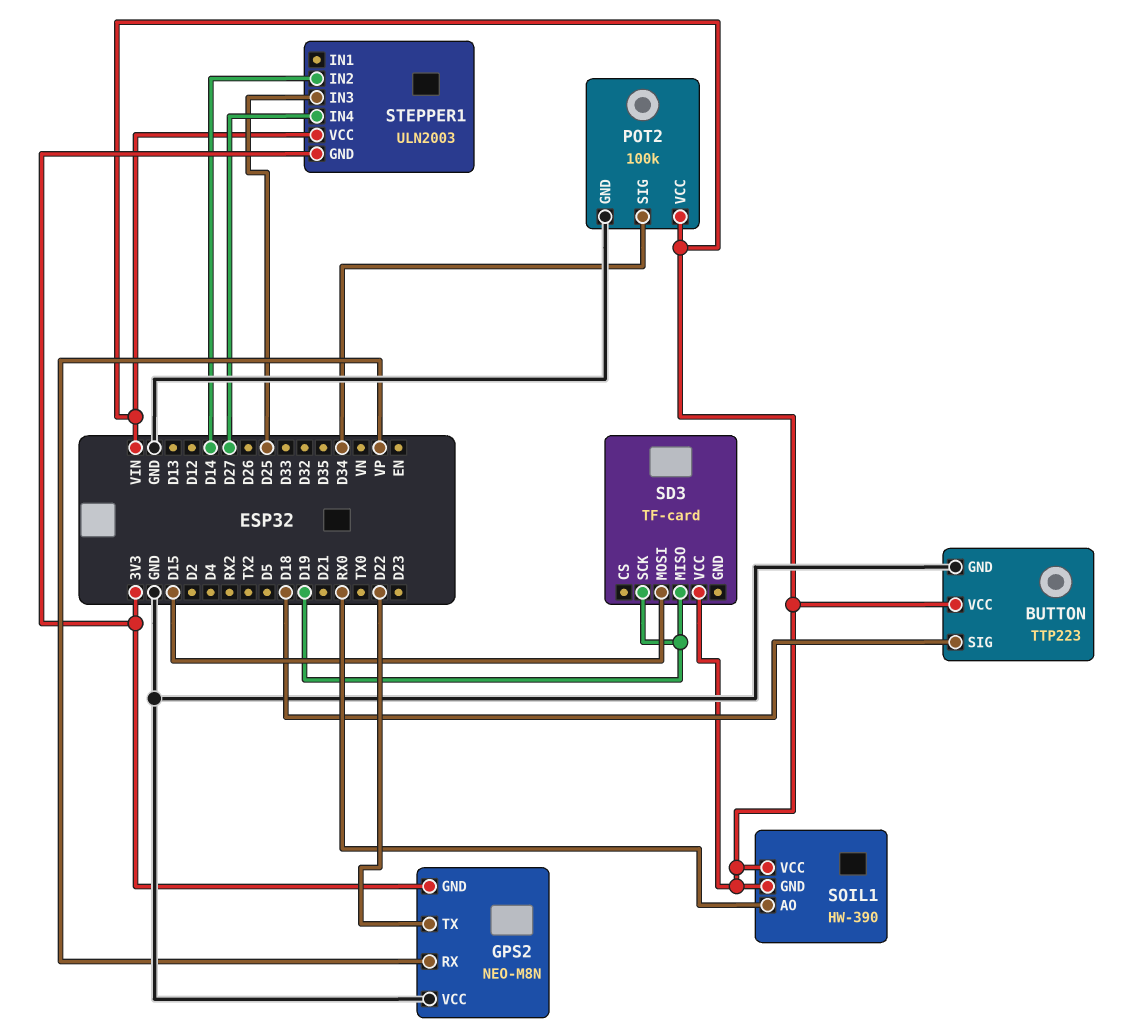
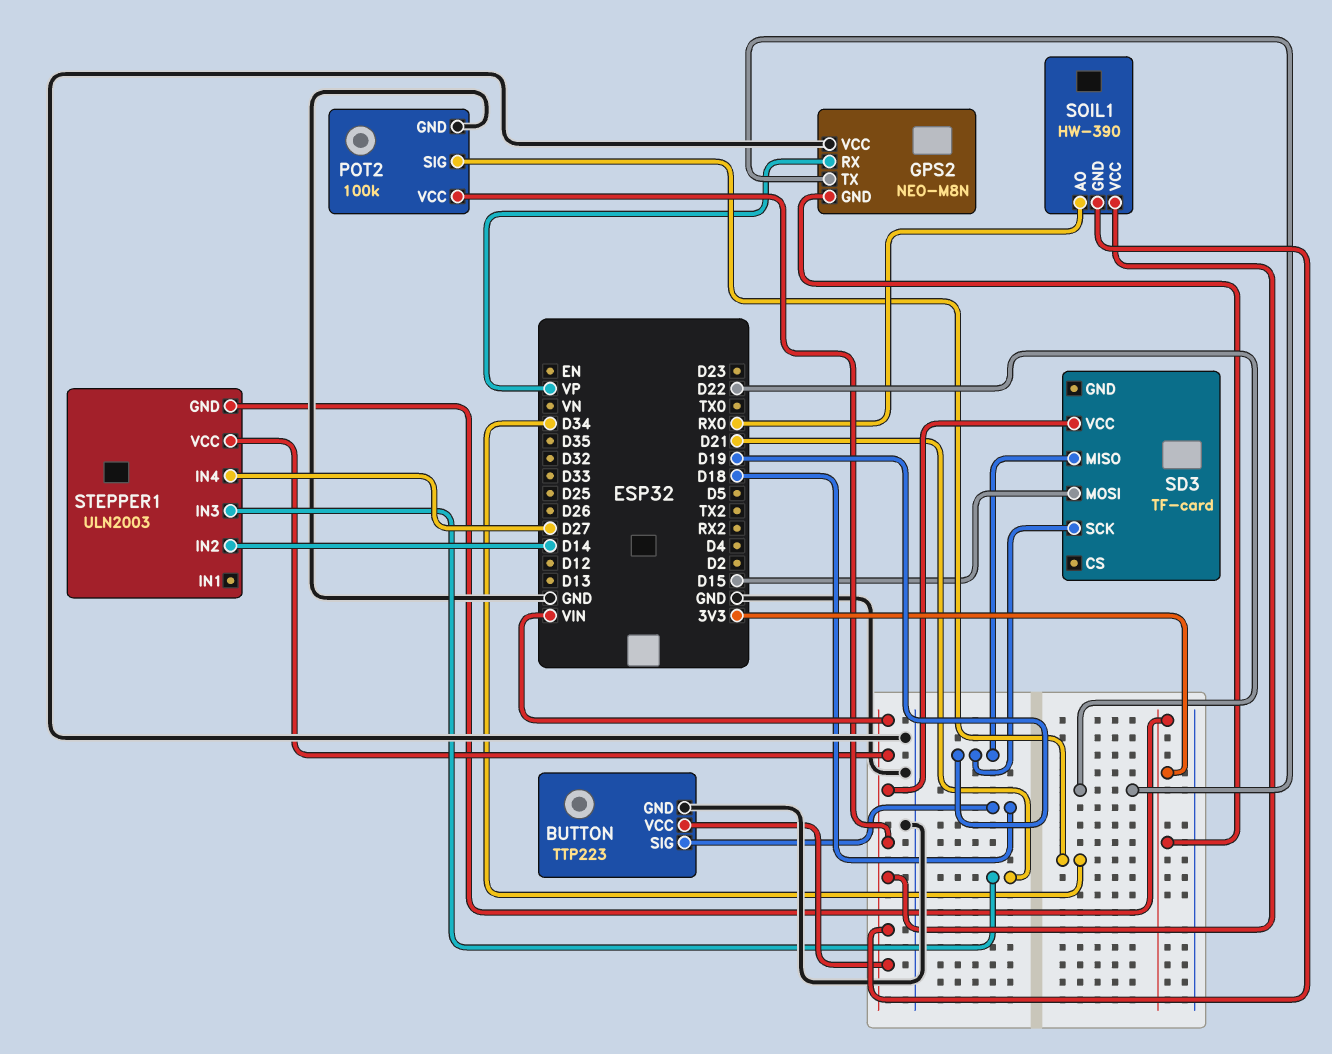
STEPPER1 pin IN3: D25 -> D21

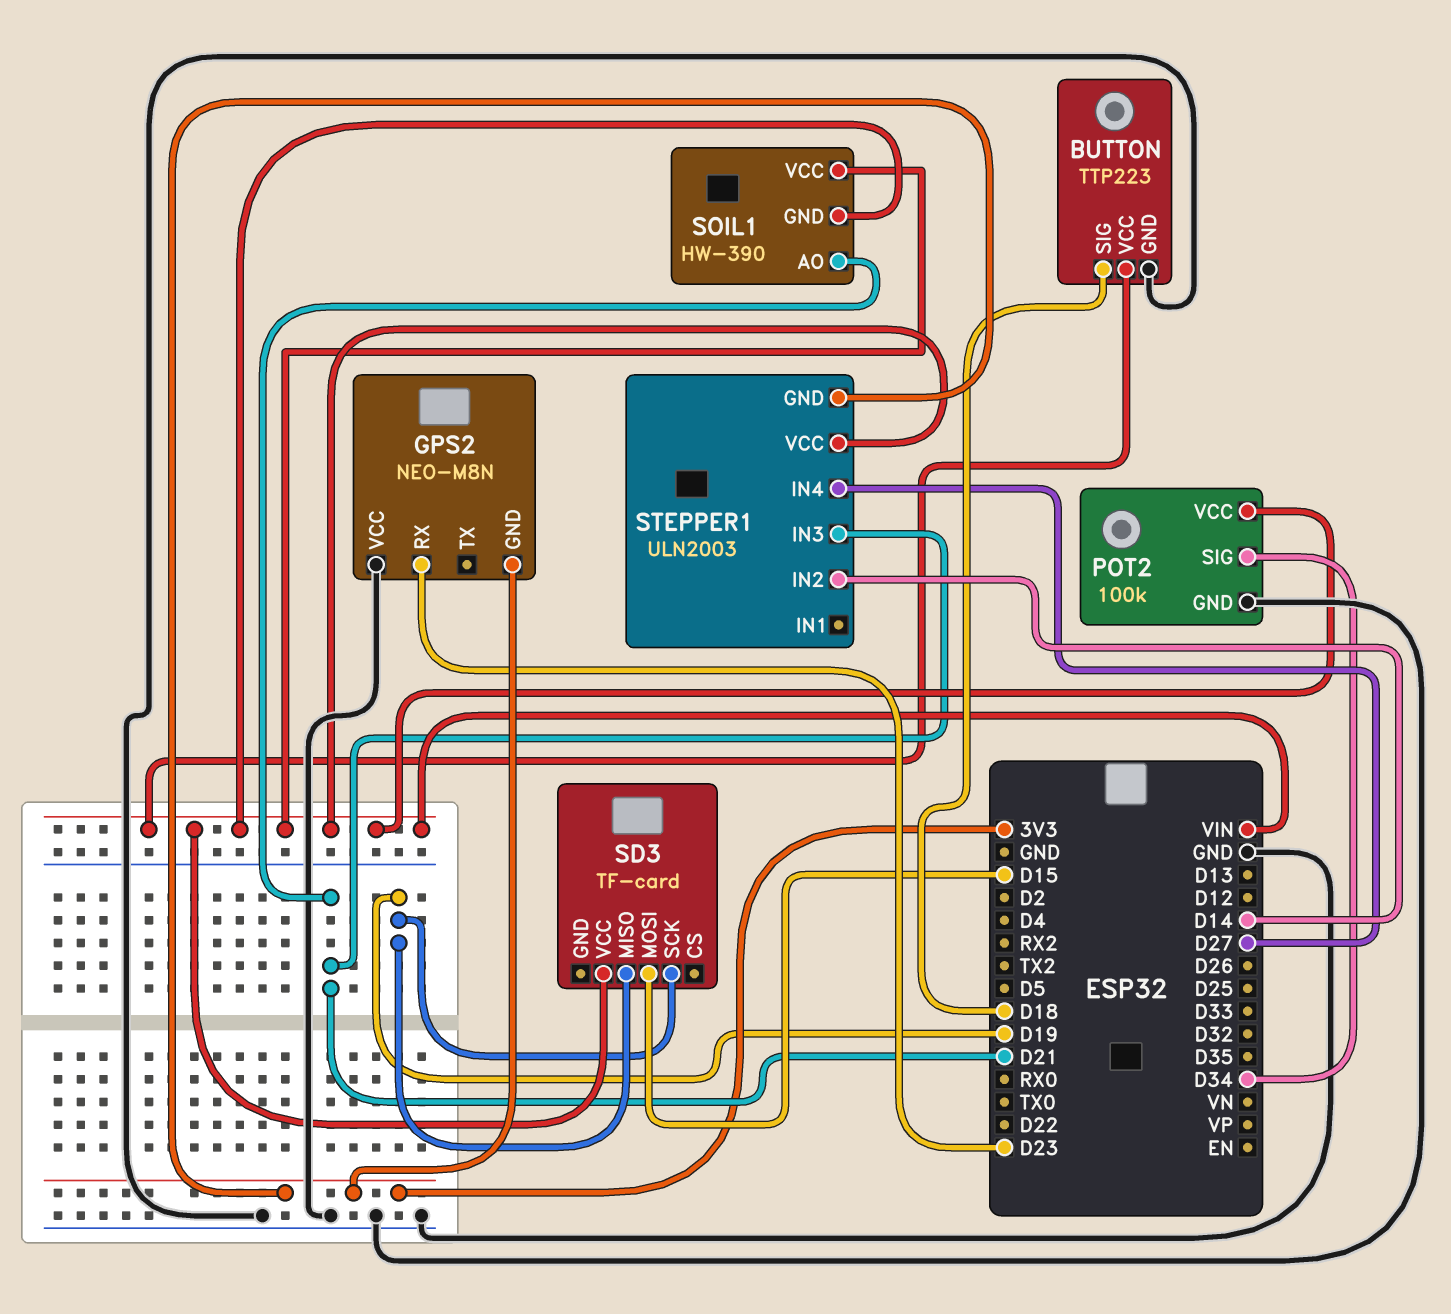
GPS2 pin RX: VP -> D23
GPS2 pin TX: D22 -> none
SOIL1 pin AO: RX0 -> D21

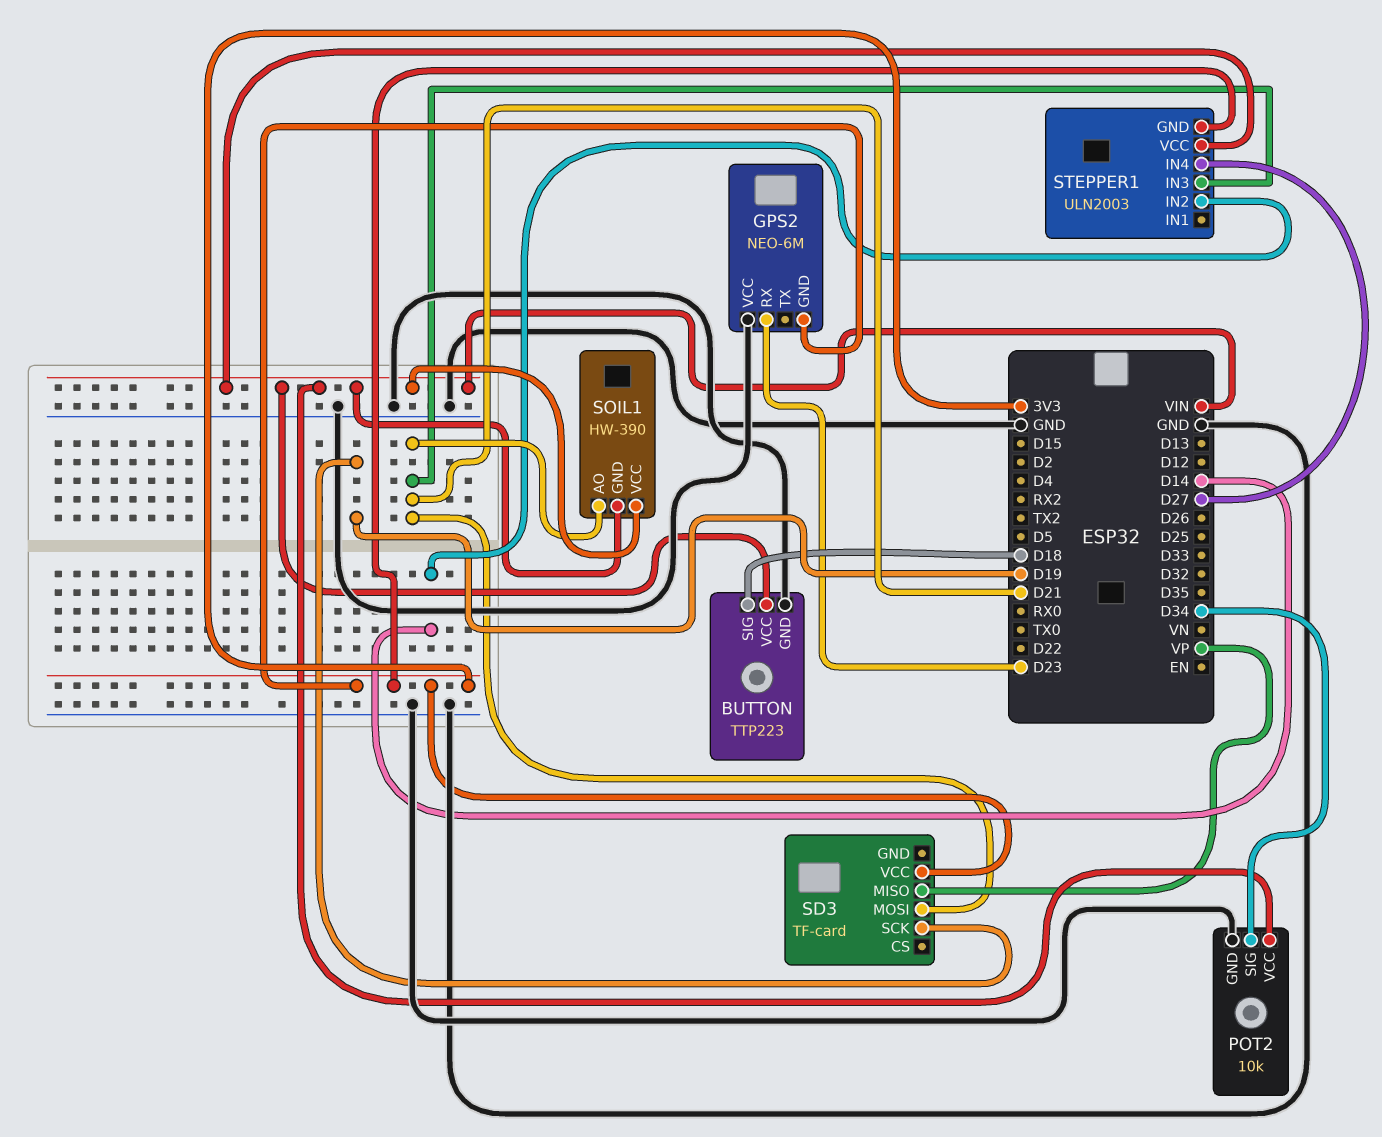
GPS2: NEO-M8N -> NEO-6M
POT2: 100k -> 10k
SD3 pin MISO: D19 -> VP
SD3 pin MOSI: D15 -> D21
SD3 pin VCC: VIN -> 3V3

